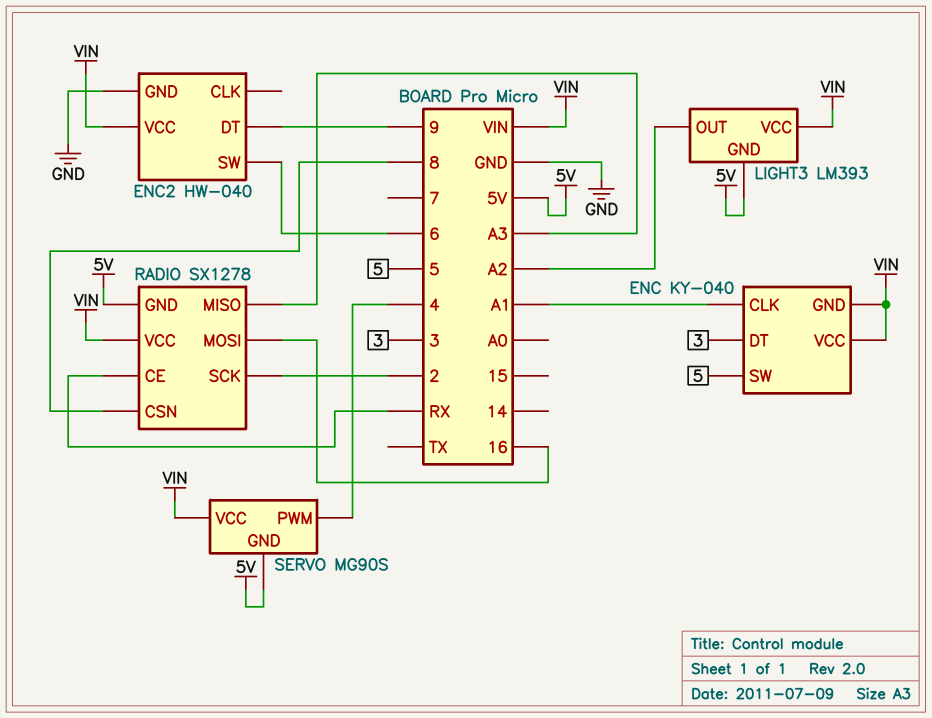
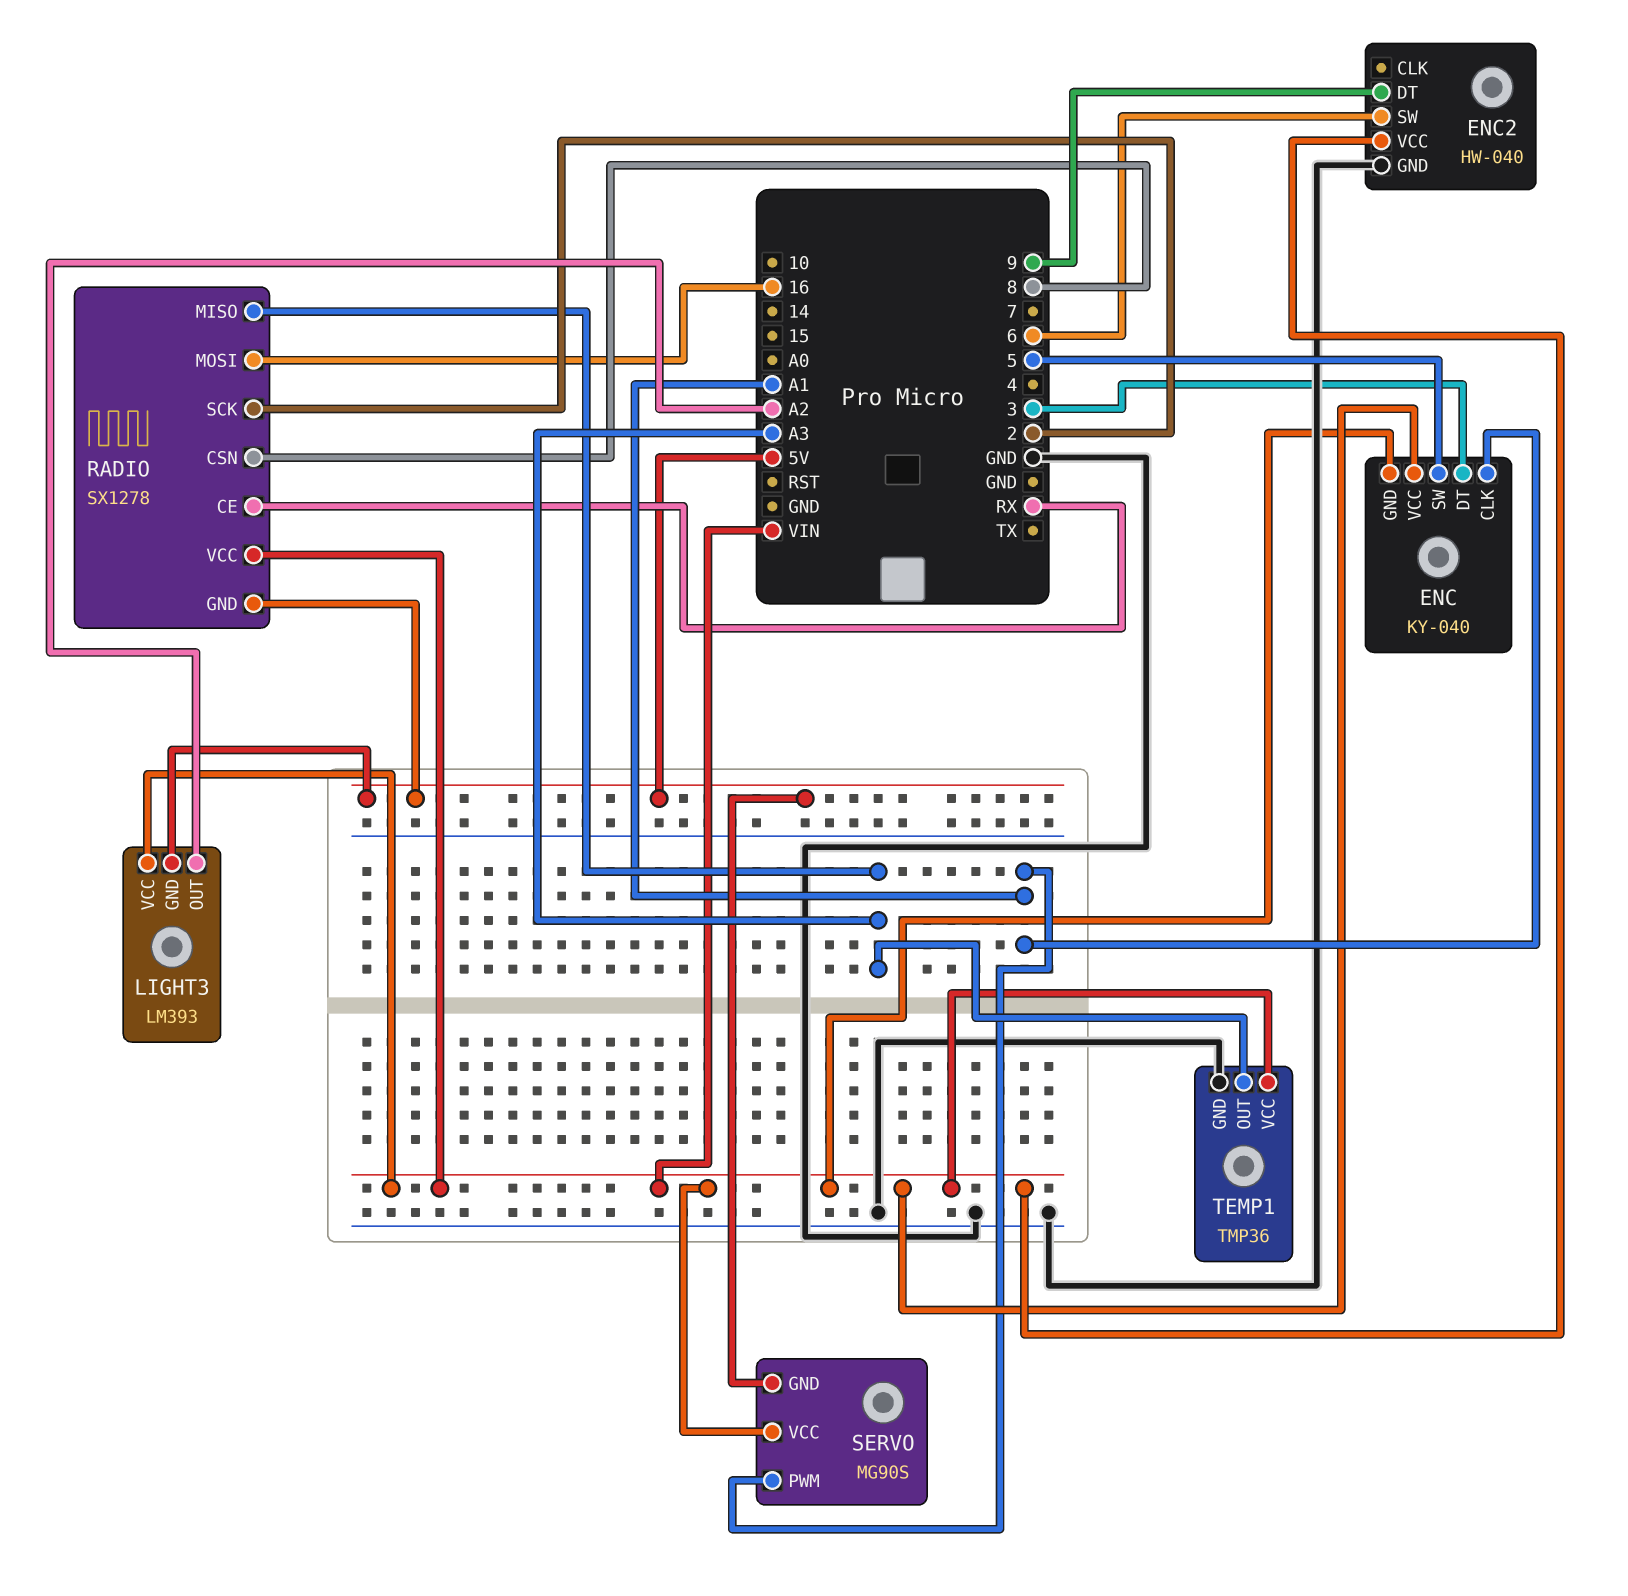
SERVO pin PWM: 4 -> A1
TEMP1: none -> TMP36
TEMP1 pin GND: none -> GND
TEMP1 pin OUT: none -> A3
TEMP1 pin VCC: none -> VIN

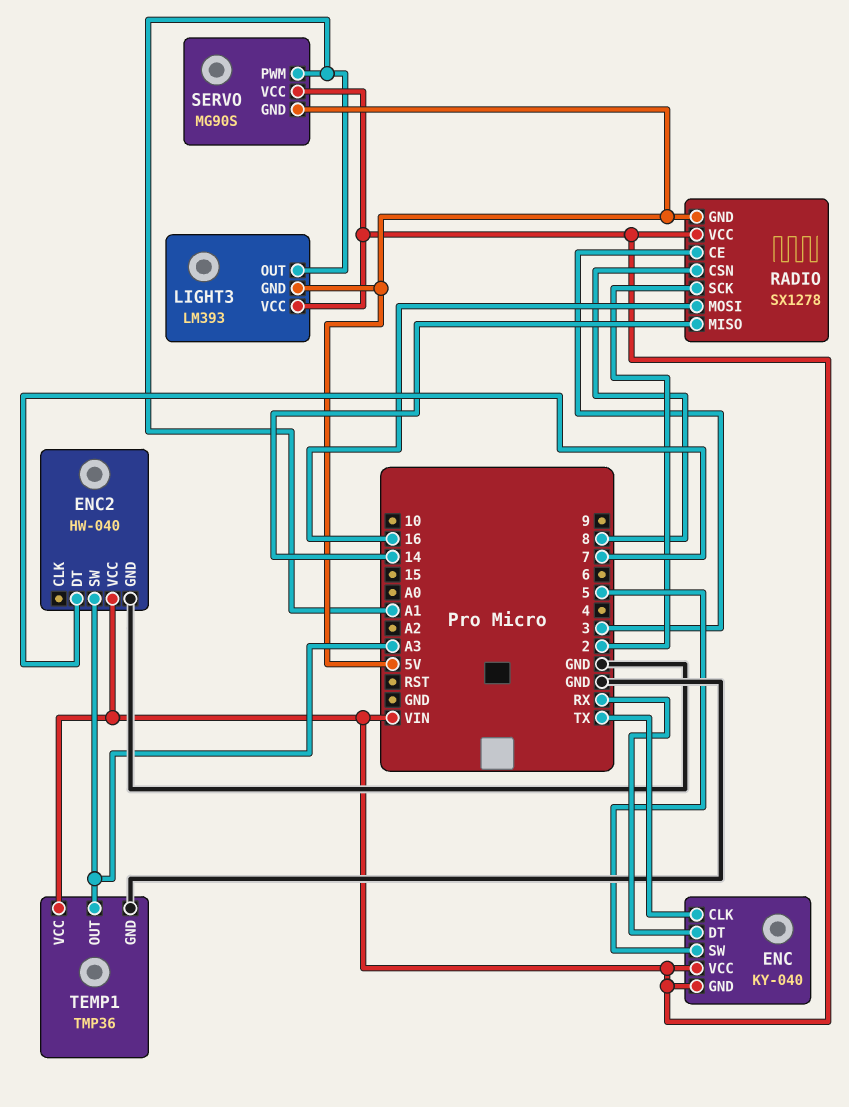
ENC pin CLK: A1 -> TX
ENC pin DT: 3 -> RX
ENC2 pin DT: 9 -> 7
ENC2 pin SW: 6 -> A3
LIGHT3 pin OUT: A2 -> A1
RADIO pin CE: RX -> 3
RADIO pin MISO: A3 -> 14

